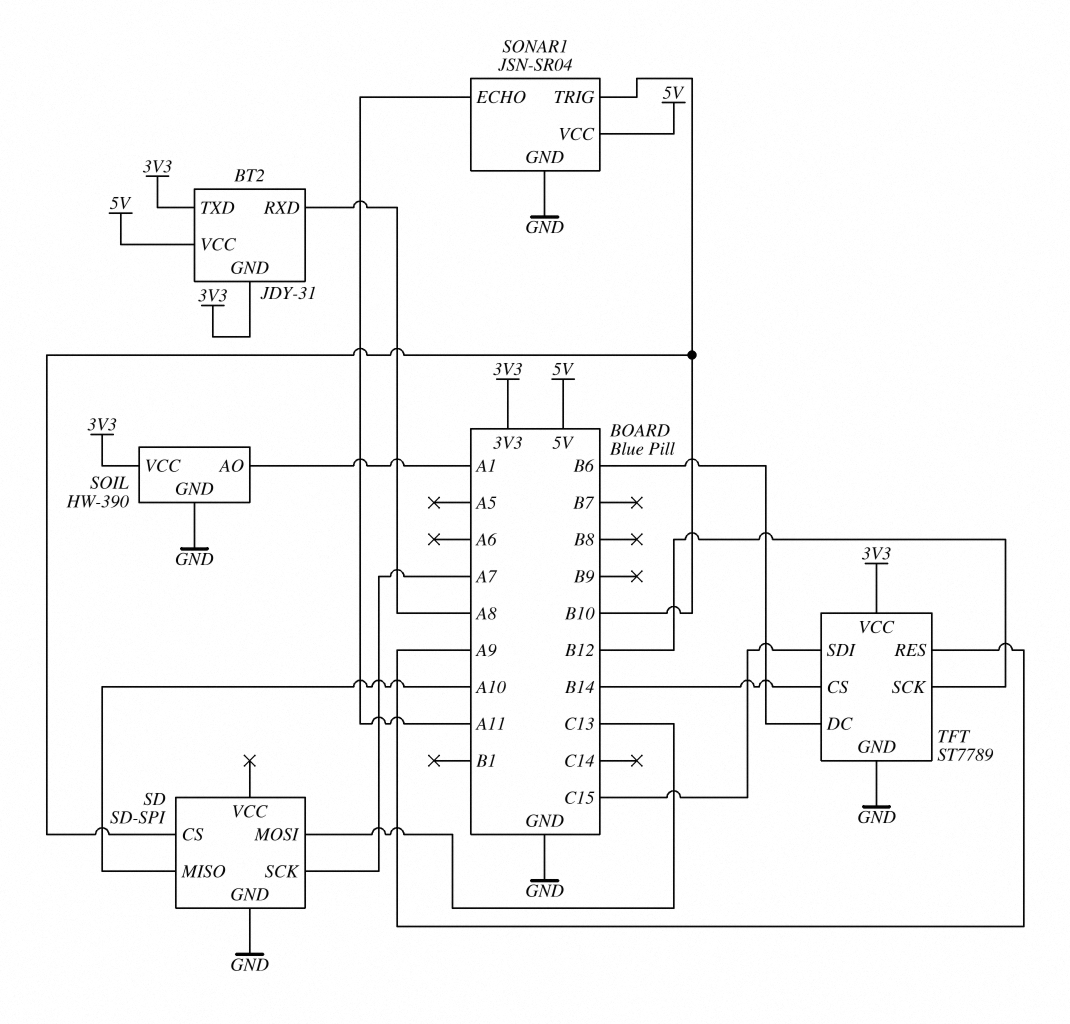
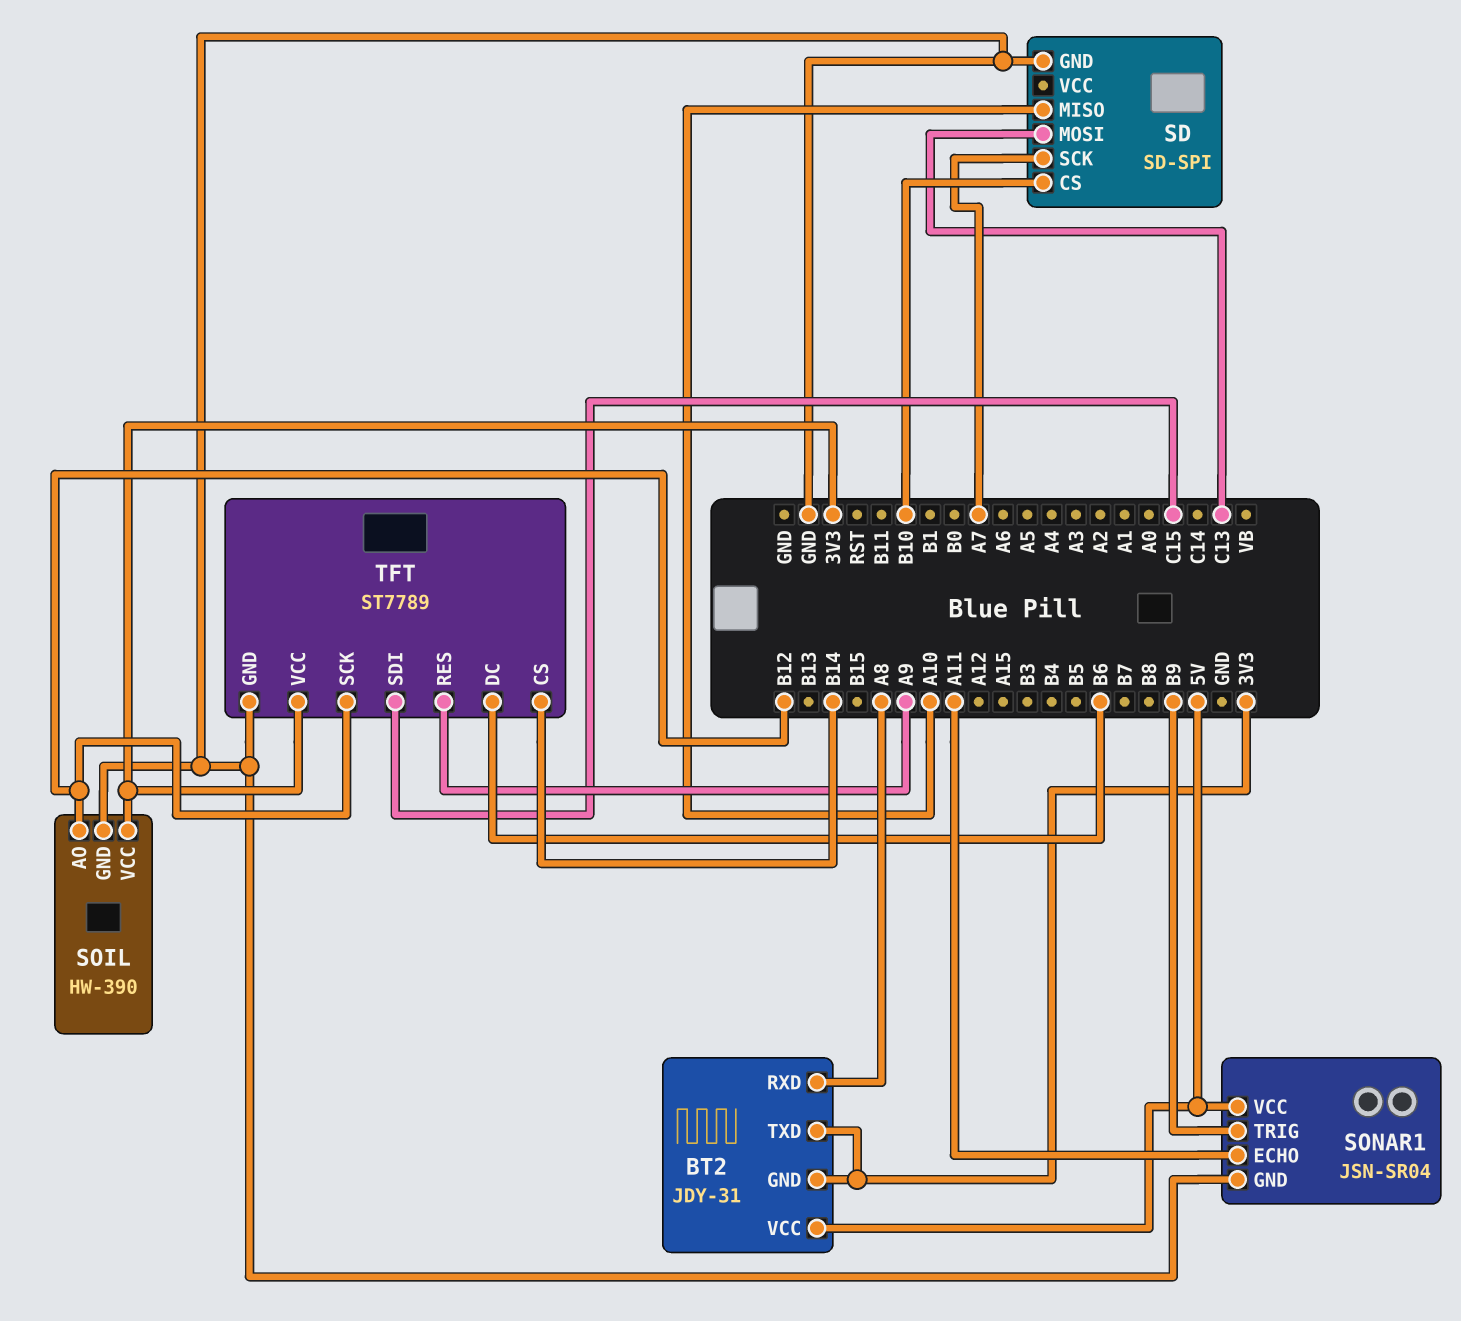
SOIL pin AO: A1 -> B12
SONAR1 pin TRIG: B10 -> B9

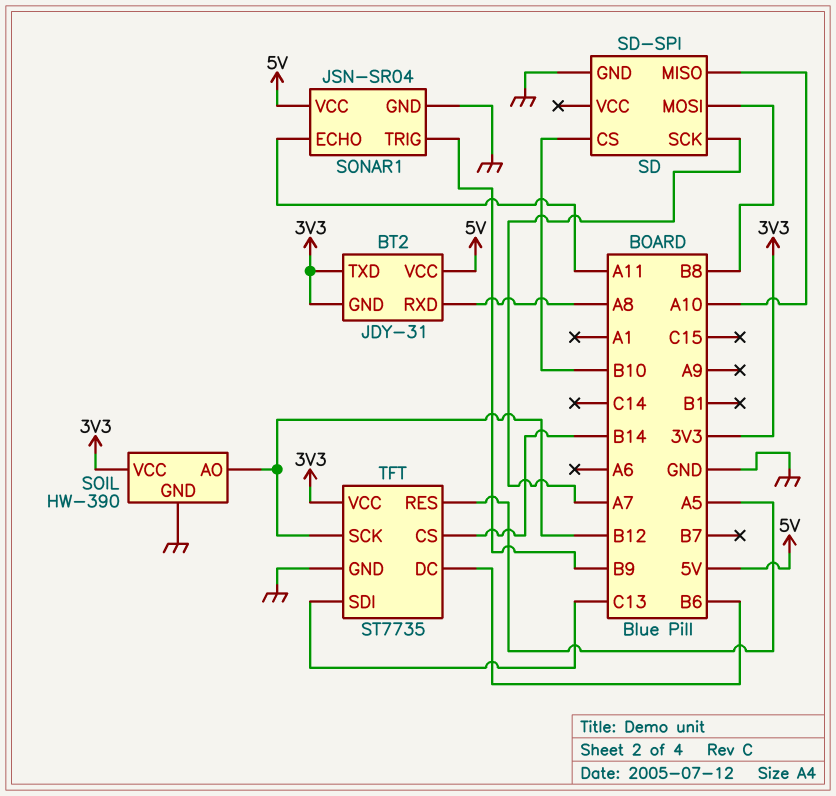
SD pin MOSI: C13 -> B8
TFT: ST7789 -> ST7735
TFT pin RES: A9 -> A5
TFT pin SDI: C15 -> C13

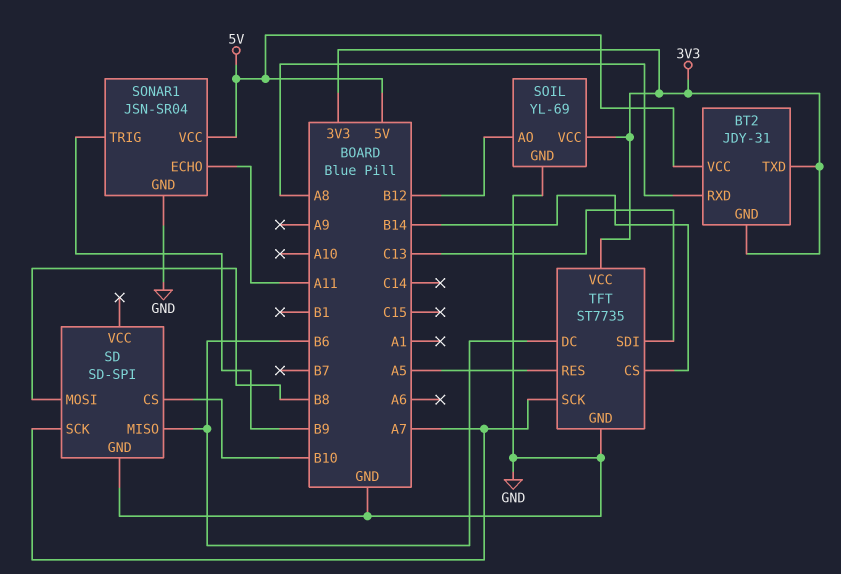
SD pin MISO: A10 -> B6
SOIL: HW-390 -> YL-69
TFT pin SCK: B12 -> A7

